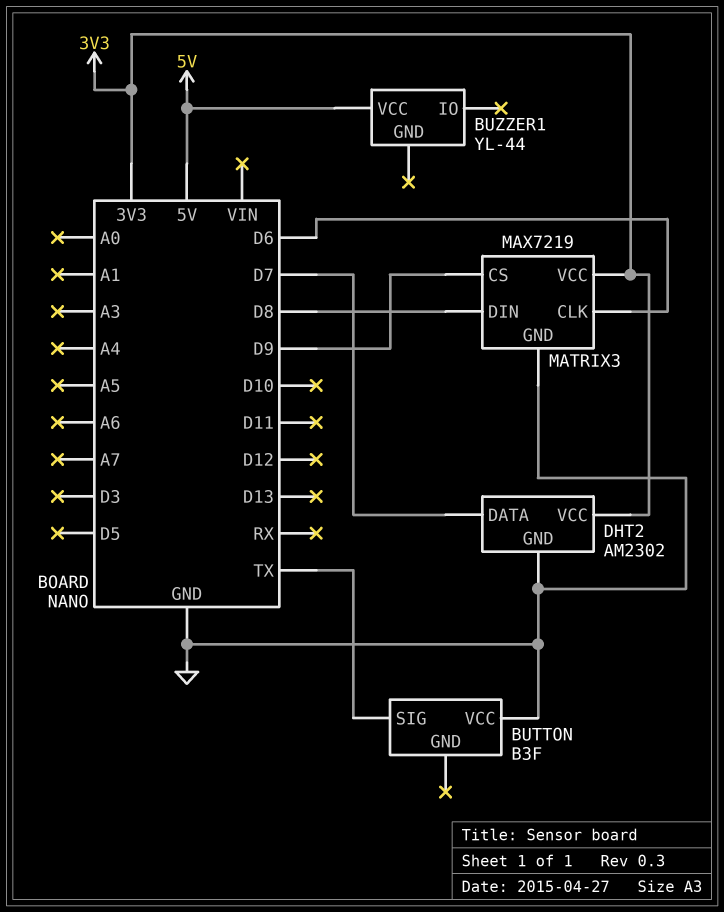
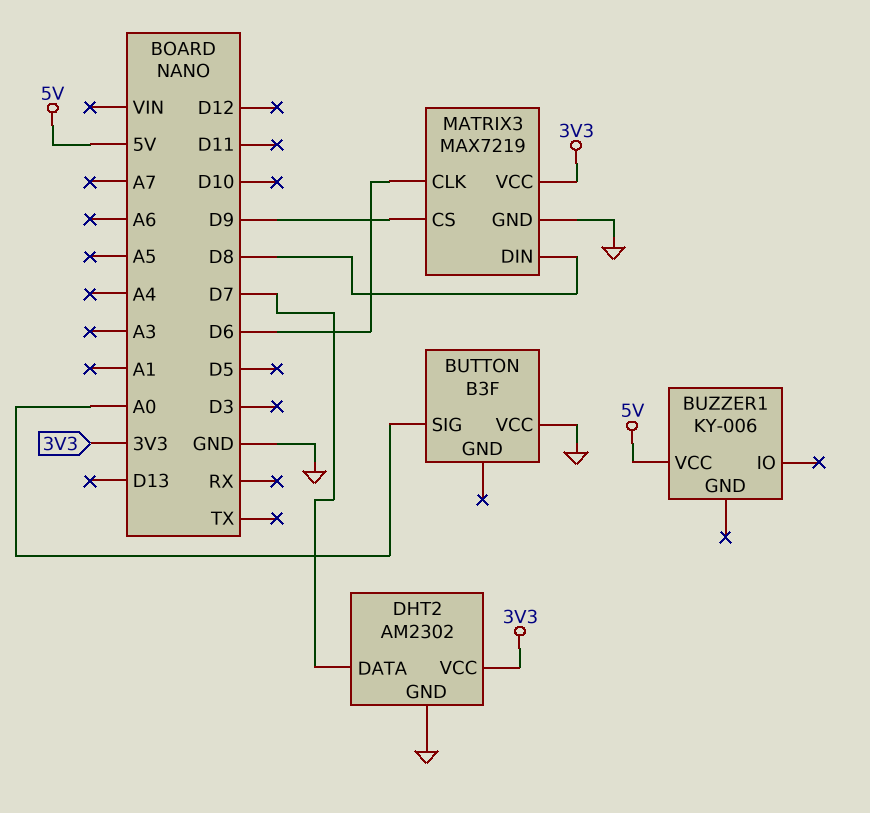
BUTTON pin SIG: TX -> A0
BUZZER1: YL-44 -> KY-006

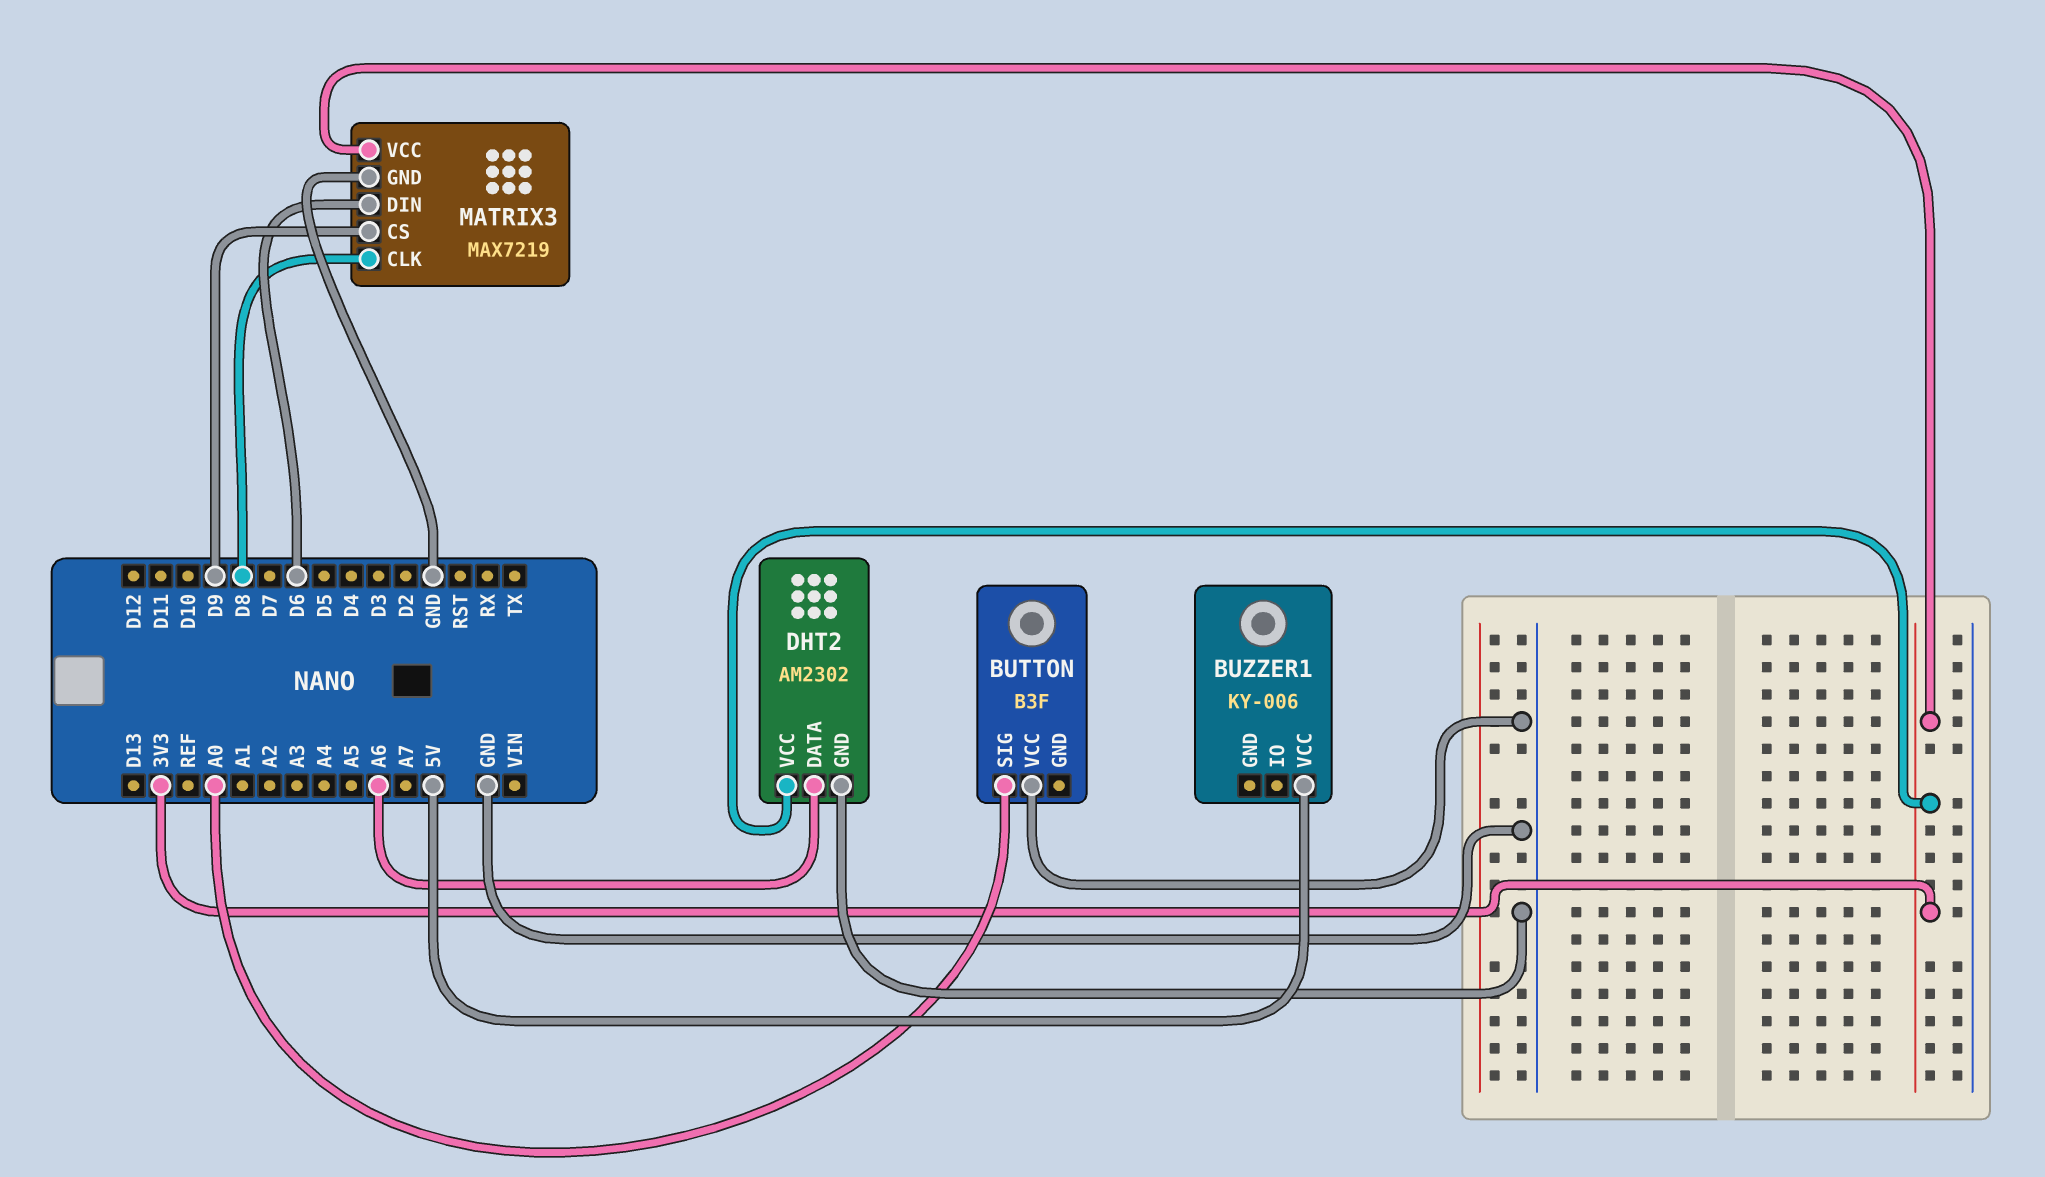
DHT2 pin DATA: D7 -> A6
MATRIX3 pin CLK: D6 -> D8
MATRIX3 pin DIN: D8 -> D6

